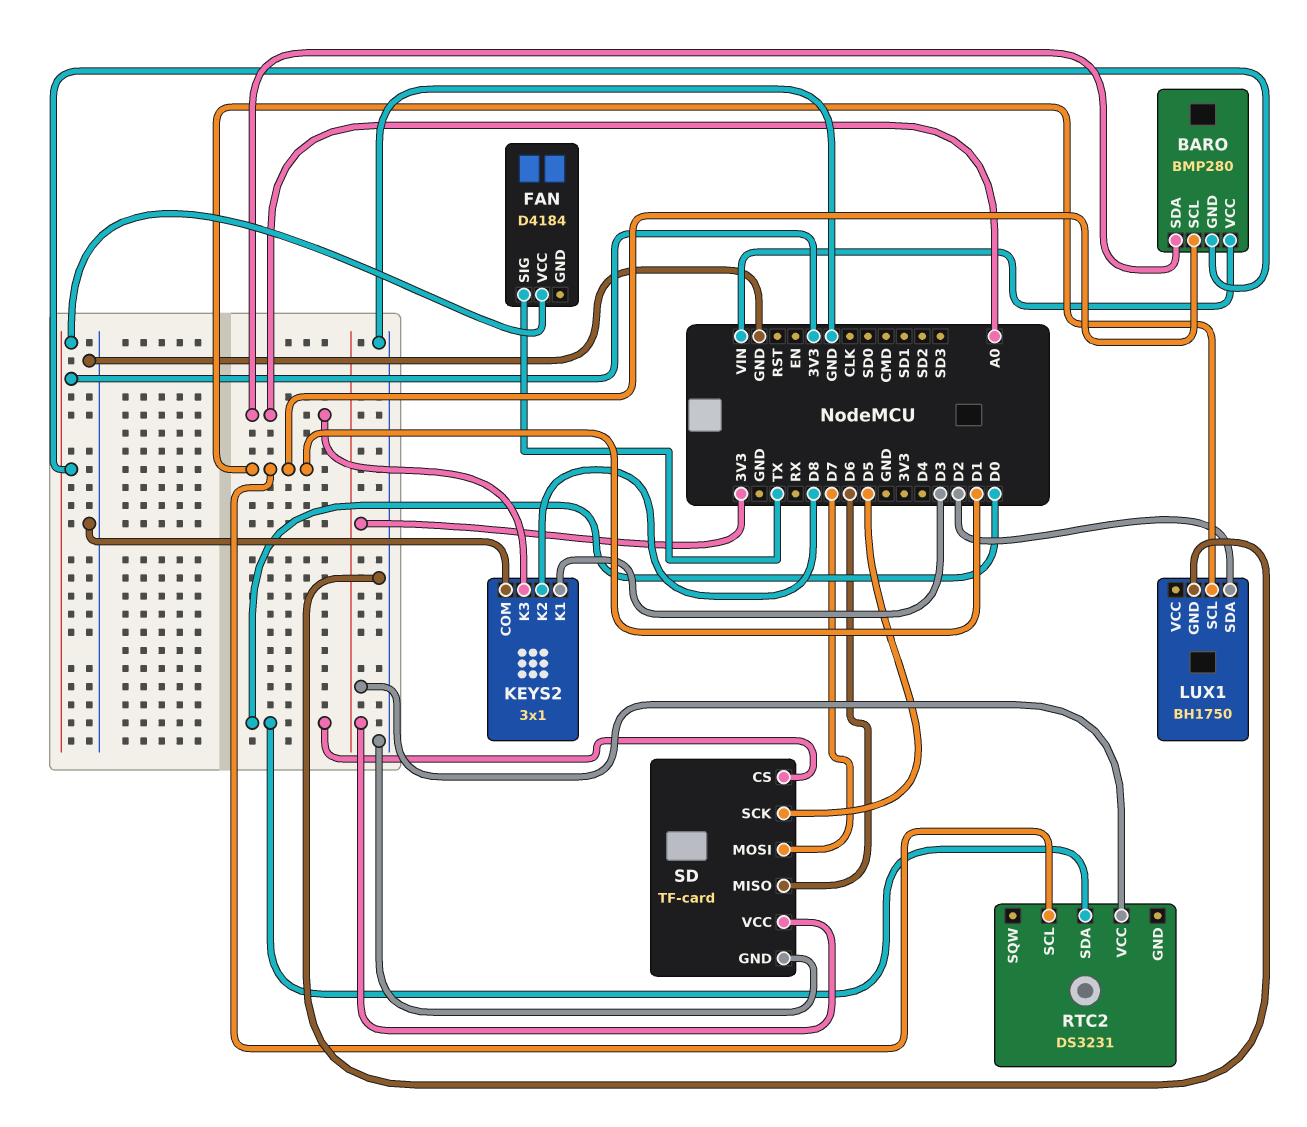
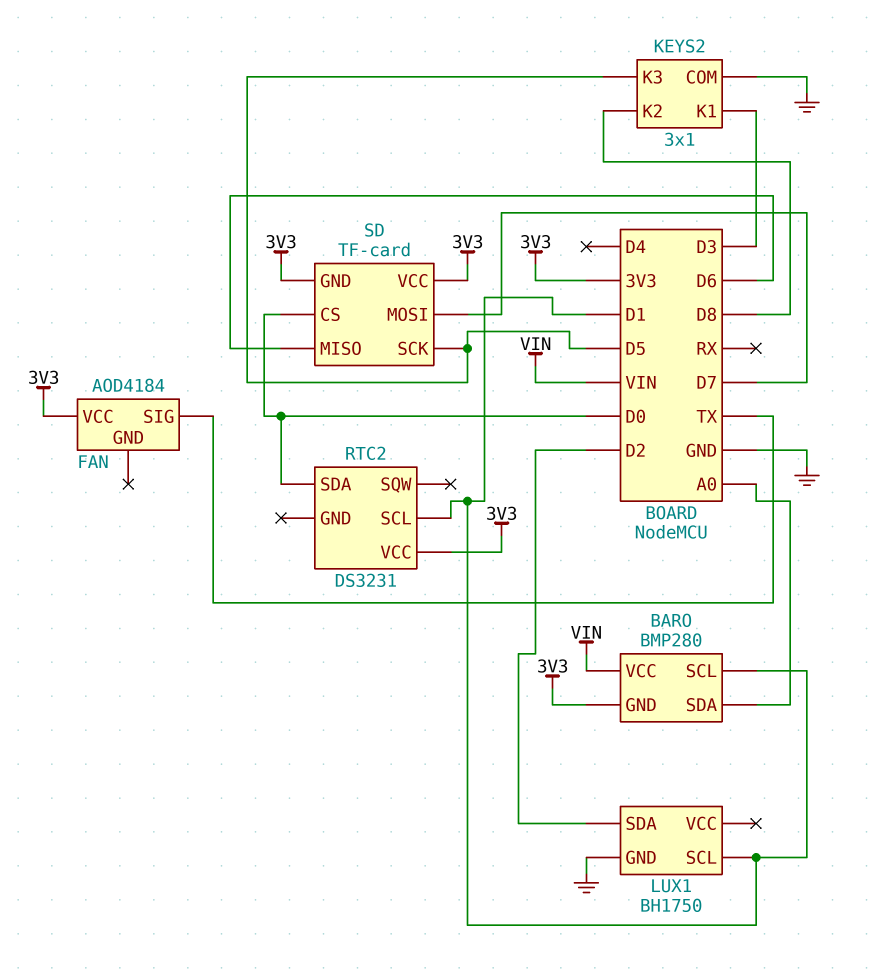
FAN: D4184 -> AOD4184
KEYS2 pin K3: A0 -> D5
SD pin GND: GND -> 3V3

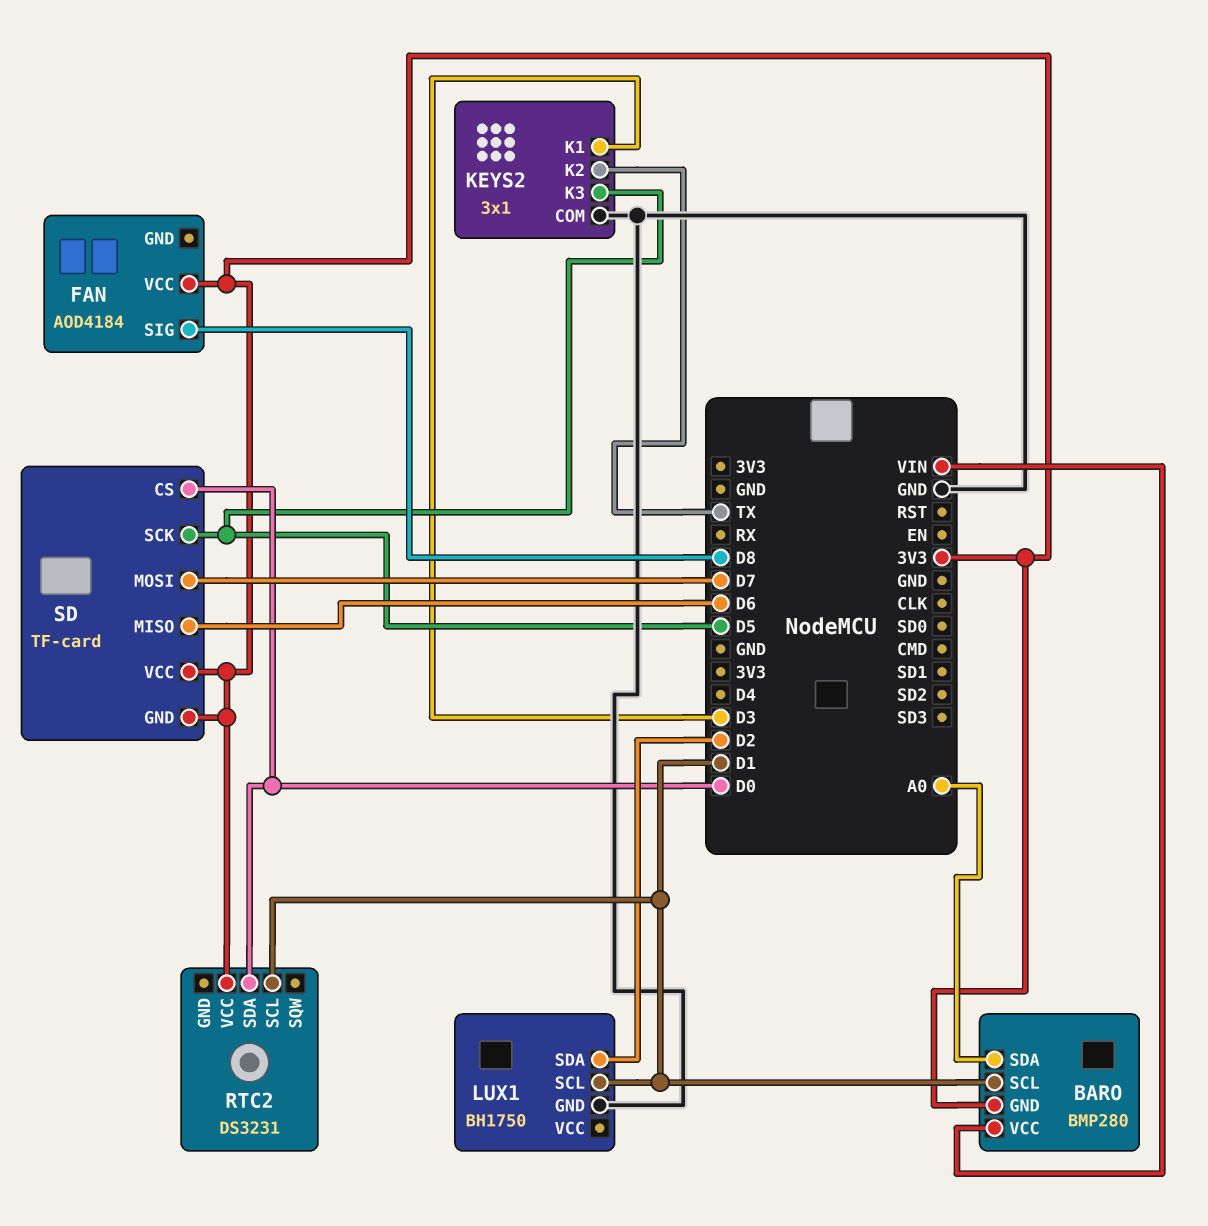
FAN pin SIG: TX -> D8
KEYS2 pin K2: D8 -> TX

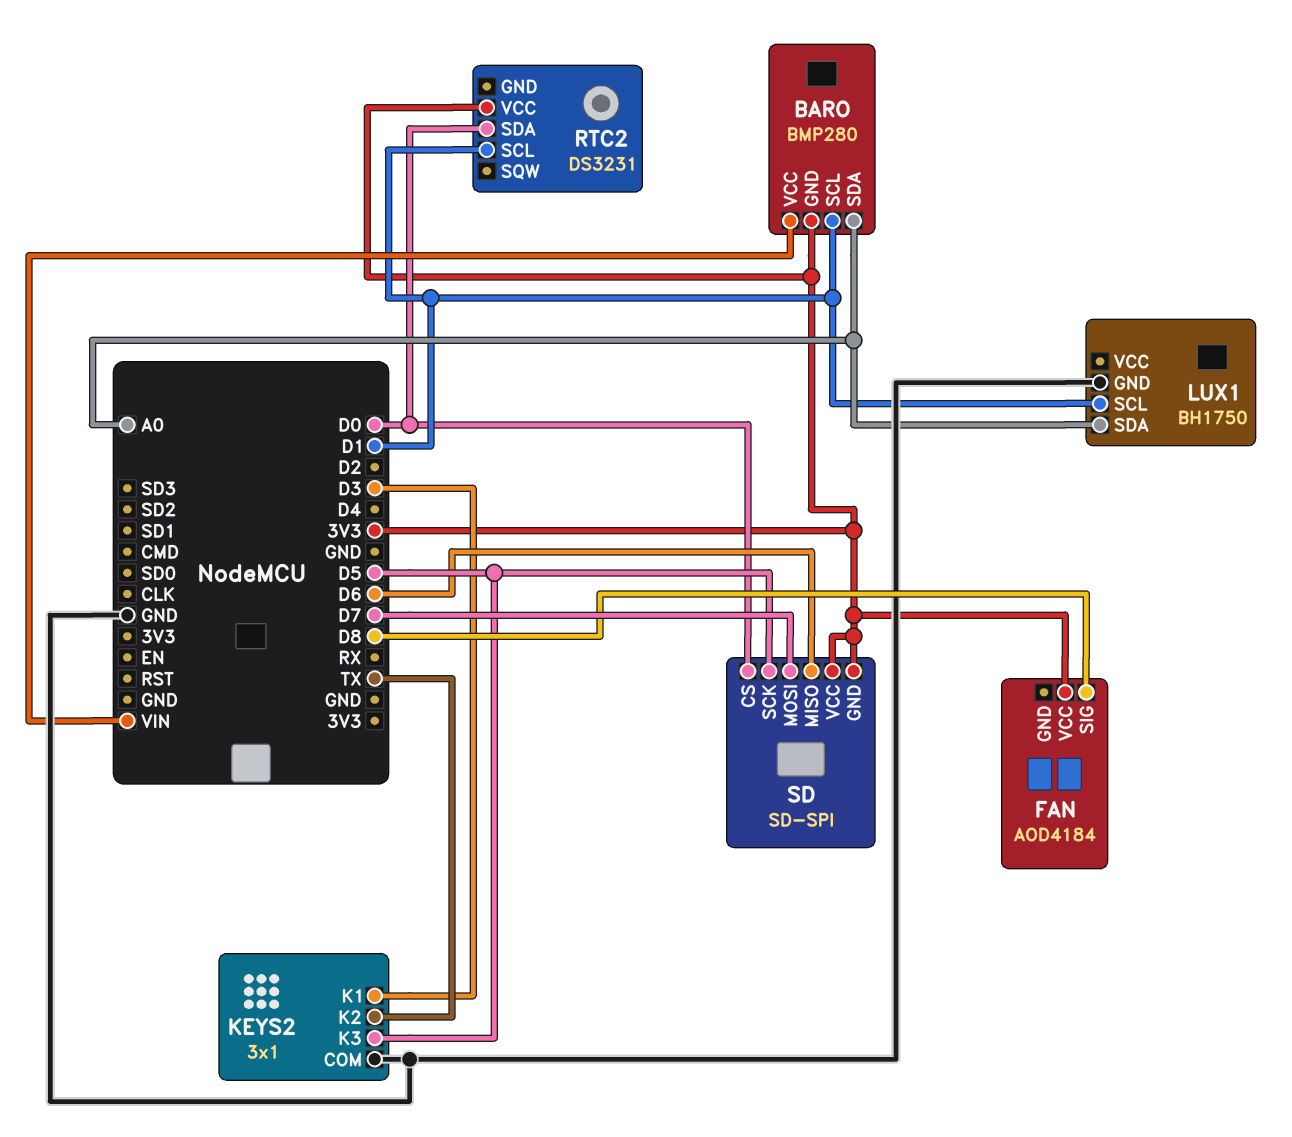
LUX1 pin SDA: D2 -> A0
SD: TF-card -> SD-SPI

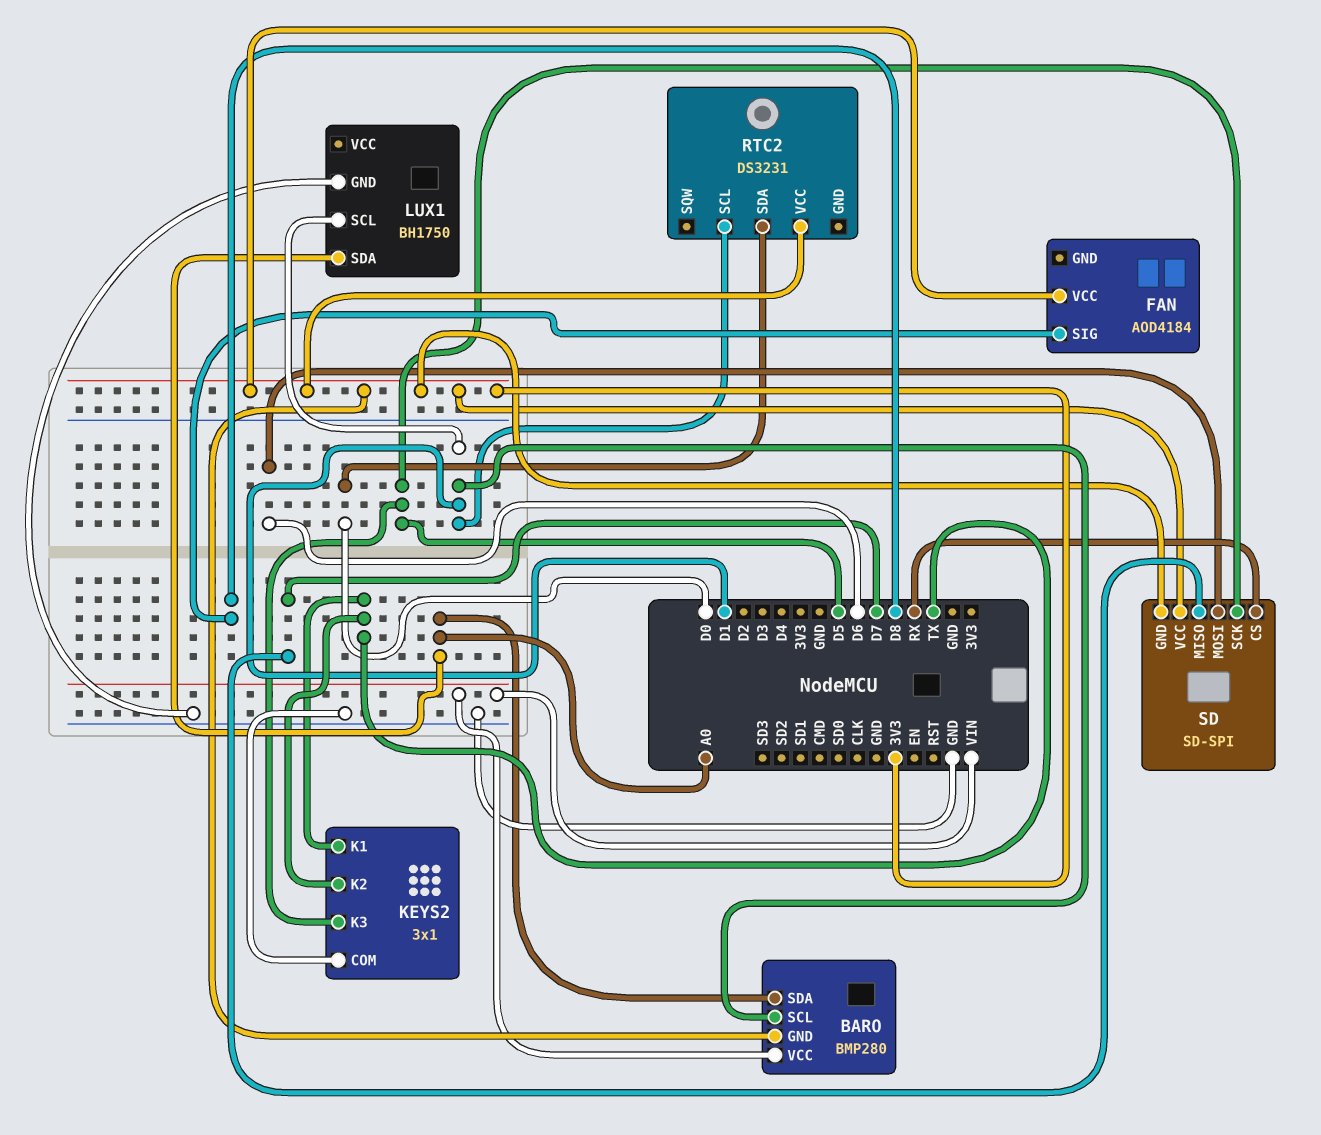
KEYS2 pin K1: D3 -> TX
SD pin CS: D0 -> RX
SD pin MISO: D6 -> D7
SD pin MOSI: D7 -> D6

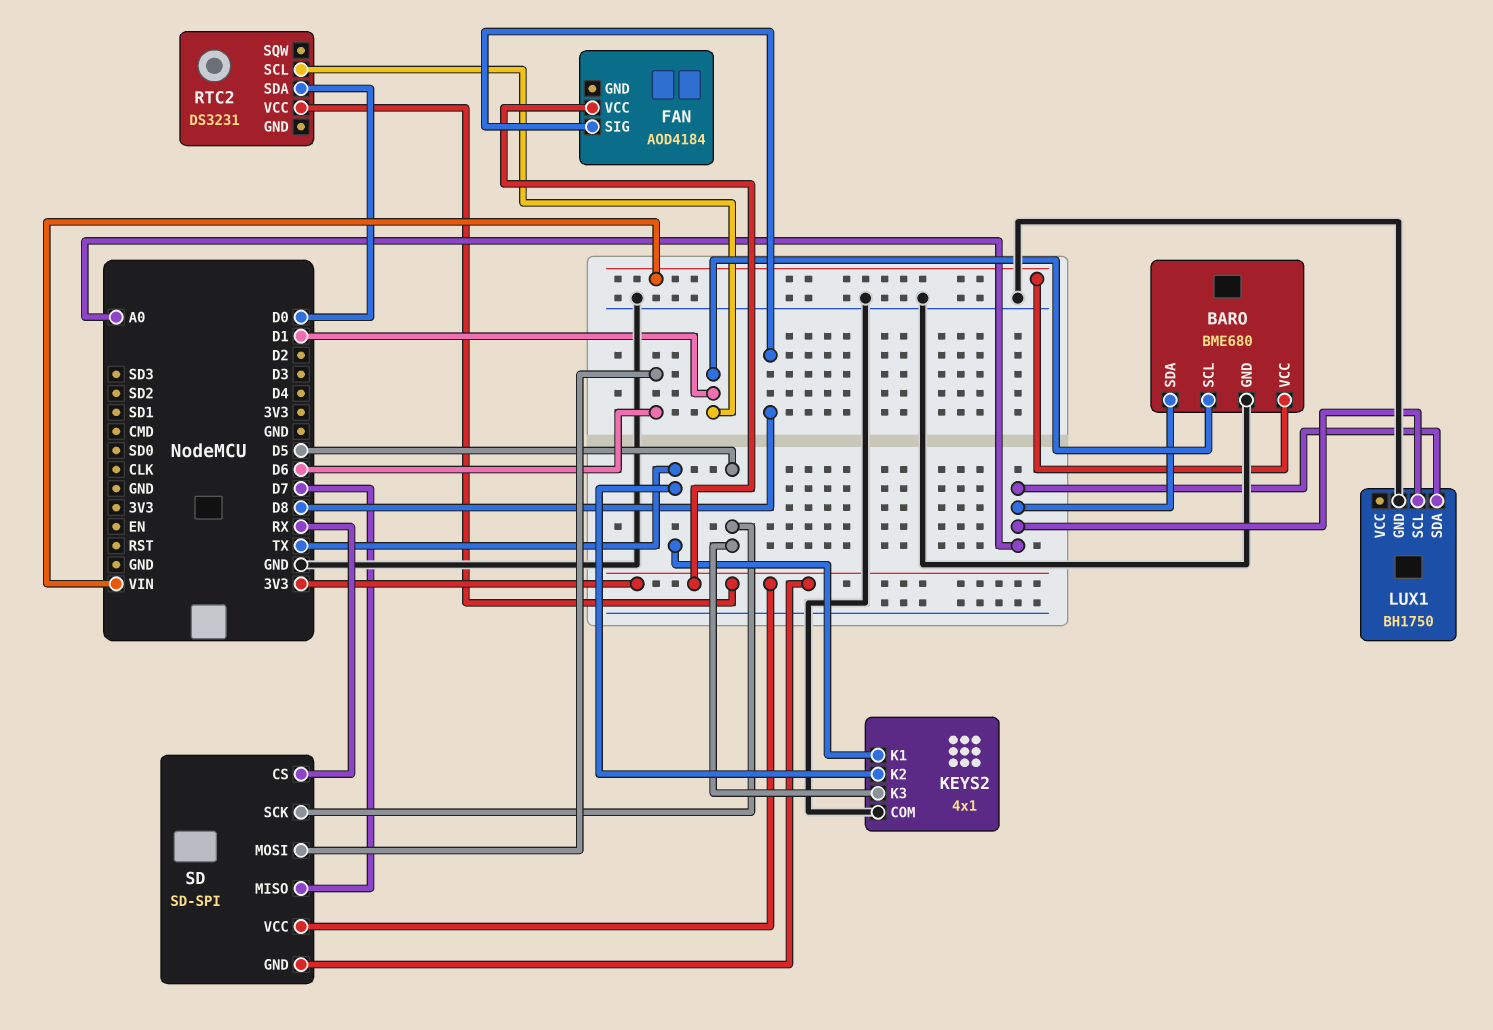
BARO: BMP280 -> BME680
BARO pin GND: 3V3 -> GND
KEYS2: 3x1 -> 4x1
LUX1 pin SCL: D1 -> A0

